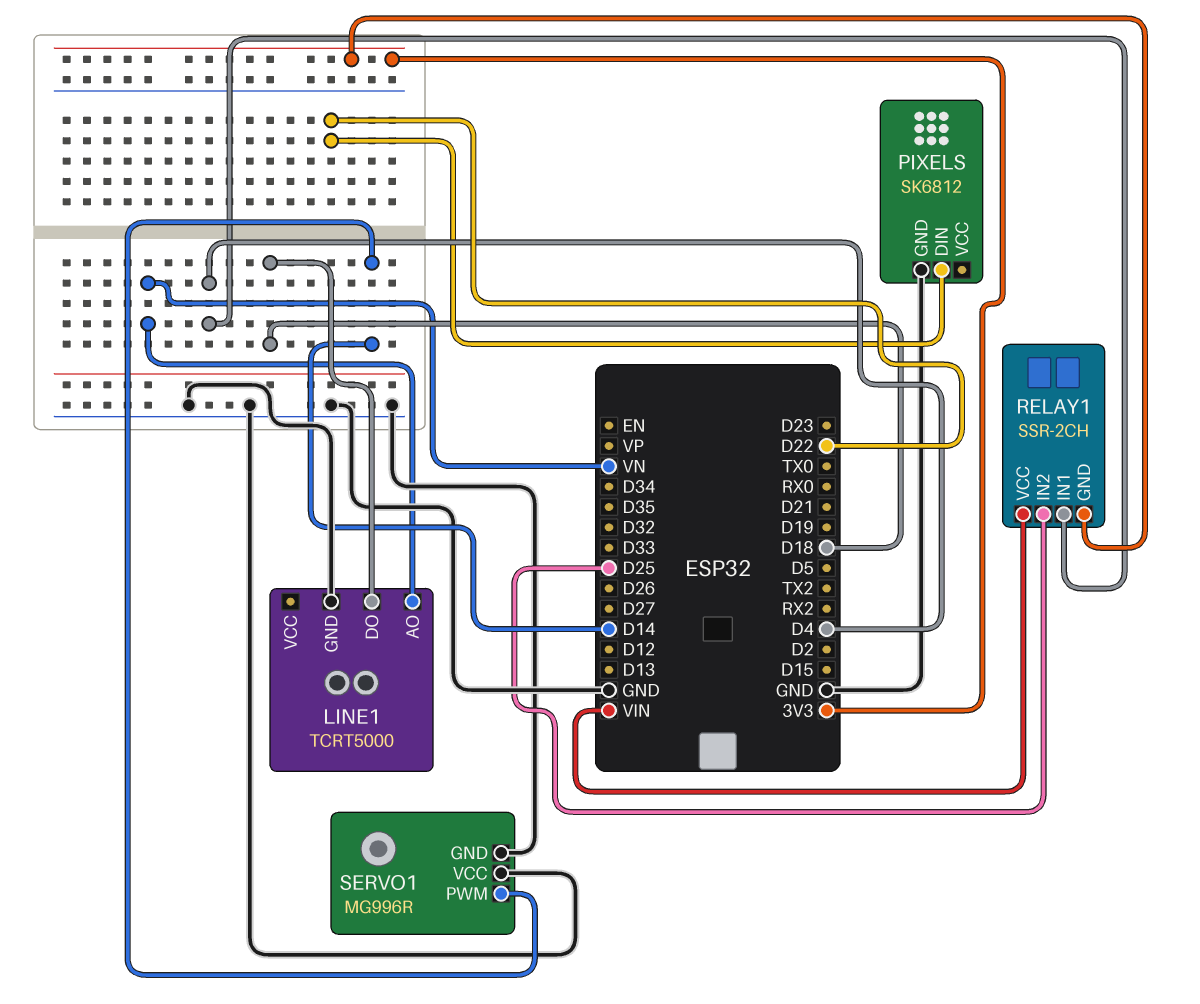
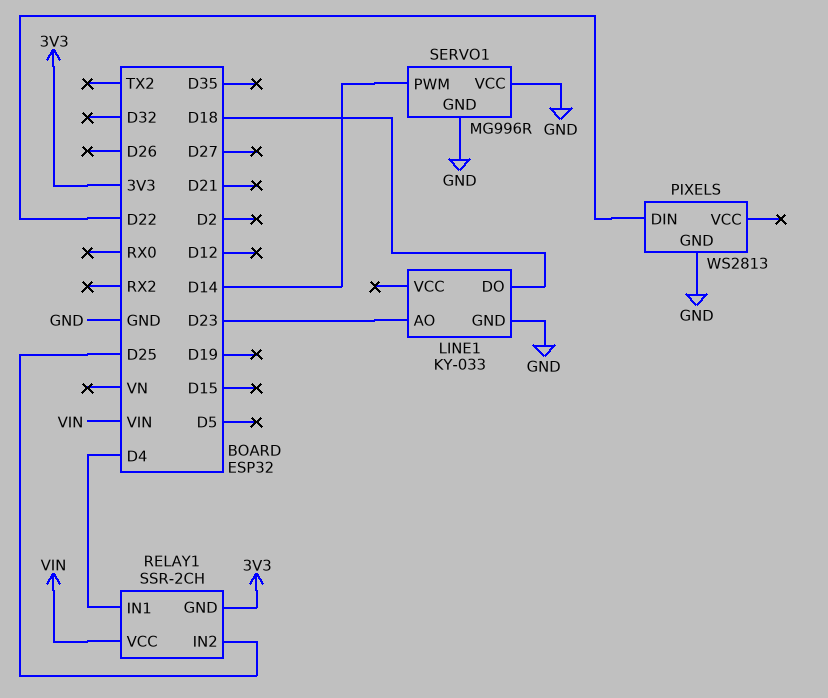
LINE1: TCRT5000 -> KY-033
LINE1 pin AO: VN -> D23
PIXELS: SK6812 -> WS2813

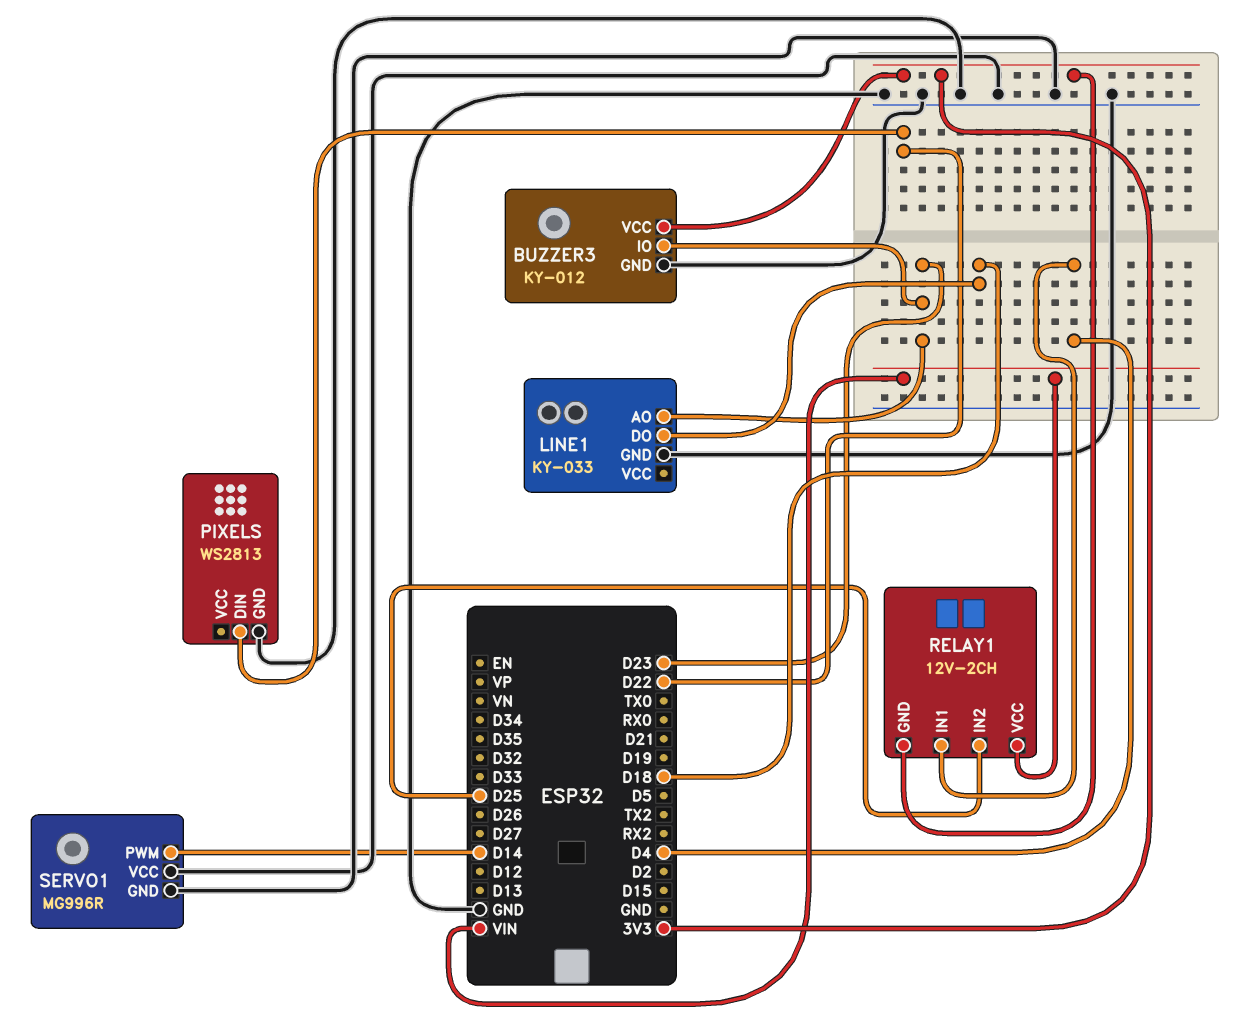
BUZZER3: none -> KY-012
BUZZER3 pin GND: none -> GND
BUZZER3 pin IO: none -> D23
BUZZER3 pin VCC: none -> 3V3
RELAY1: SSR-2CH -> 12V-2CH

